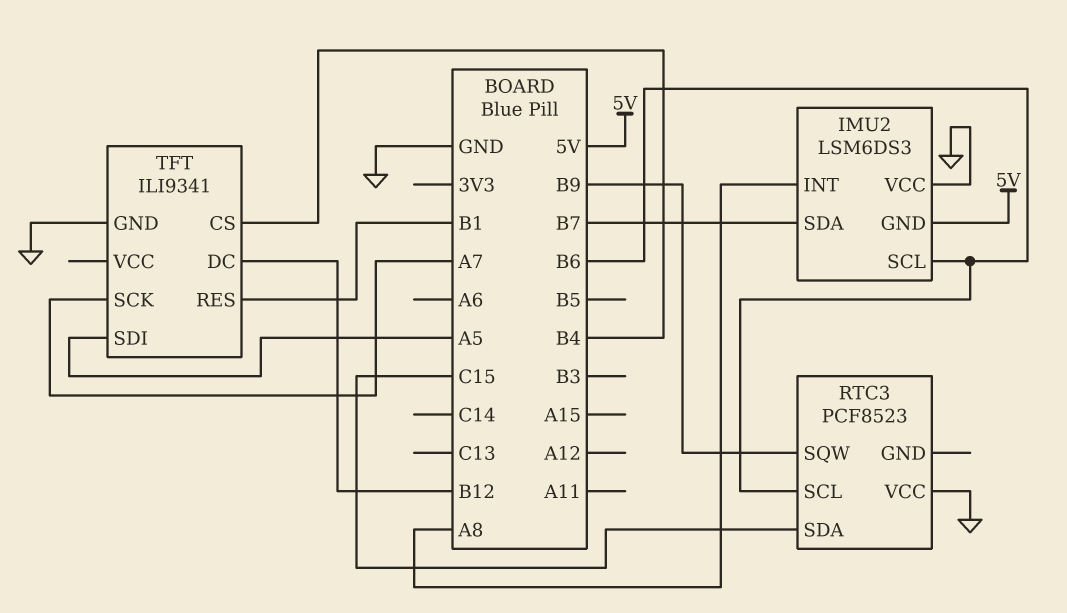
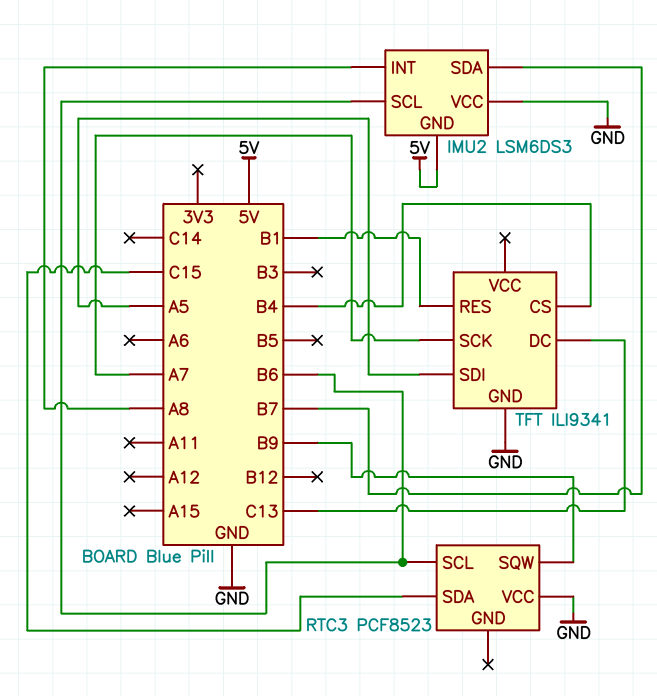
TFT pin DC: B12 -> C13

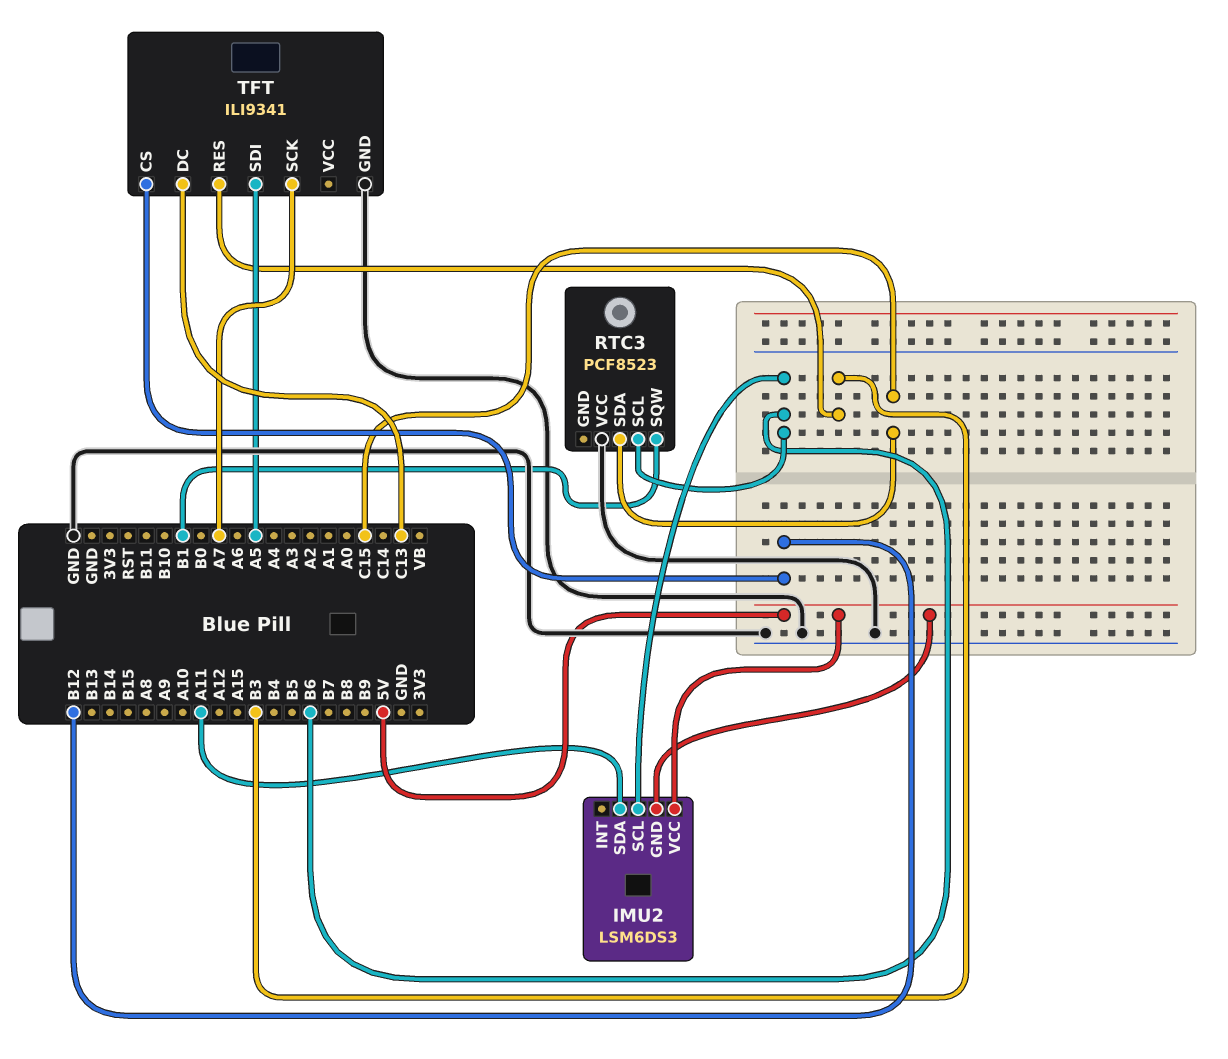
IMU2 pin INT: A8 -> none
IMU2 pin SDA: B7 -> A11
IMU2 pin VCC: GND -> 5V
RTC3 pin SQW: B9 -> B1
TFT pin CS: B4 -> B12
TFT pin RES: B1 -> B3

